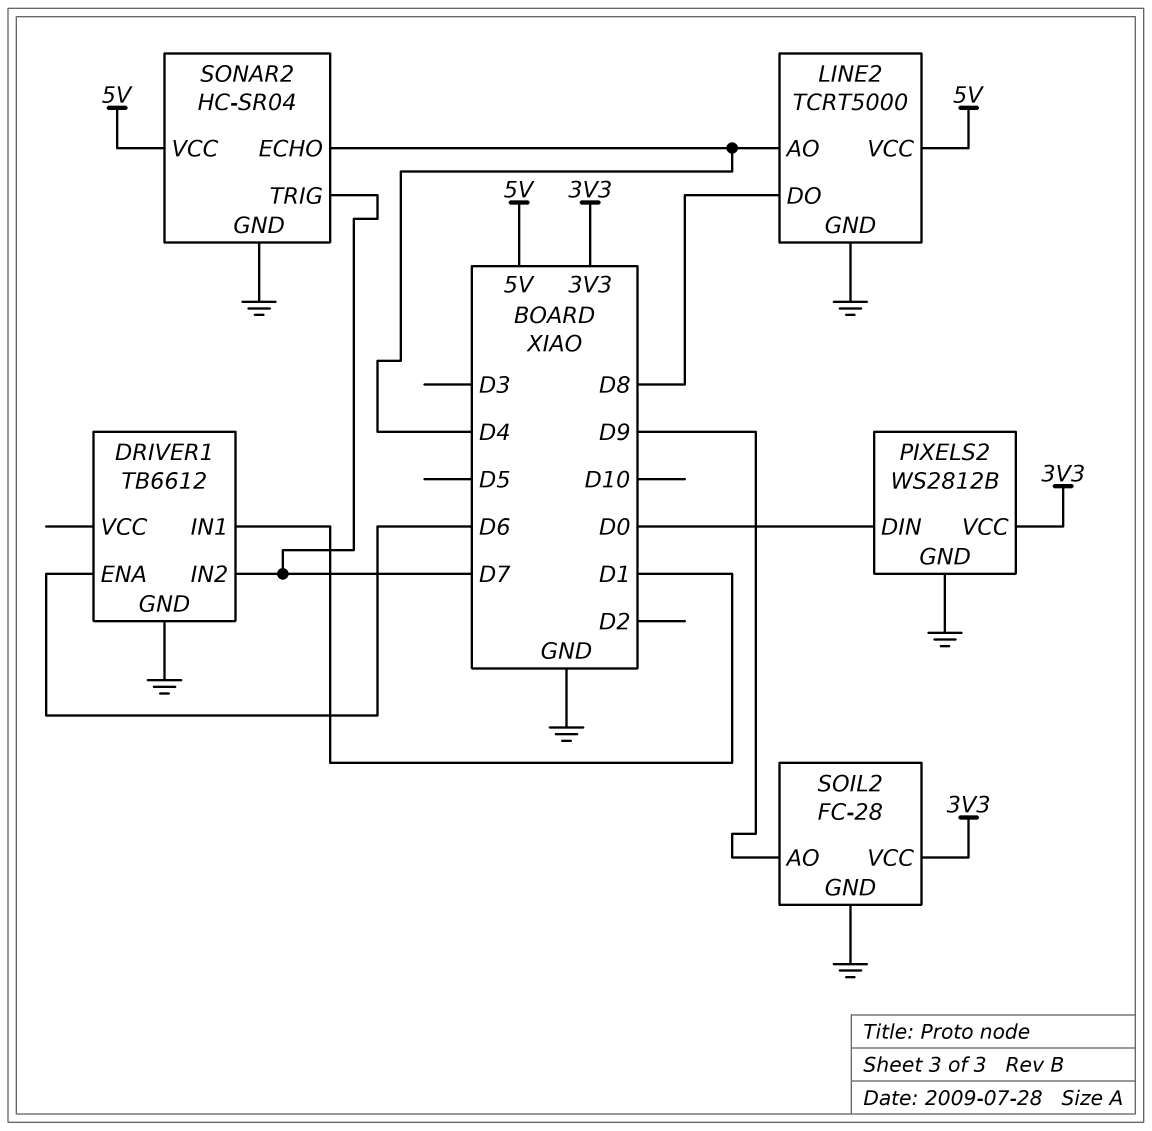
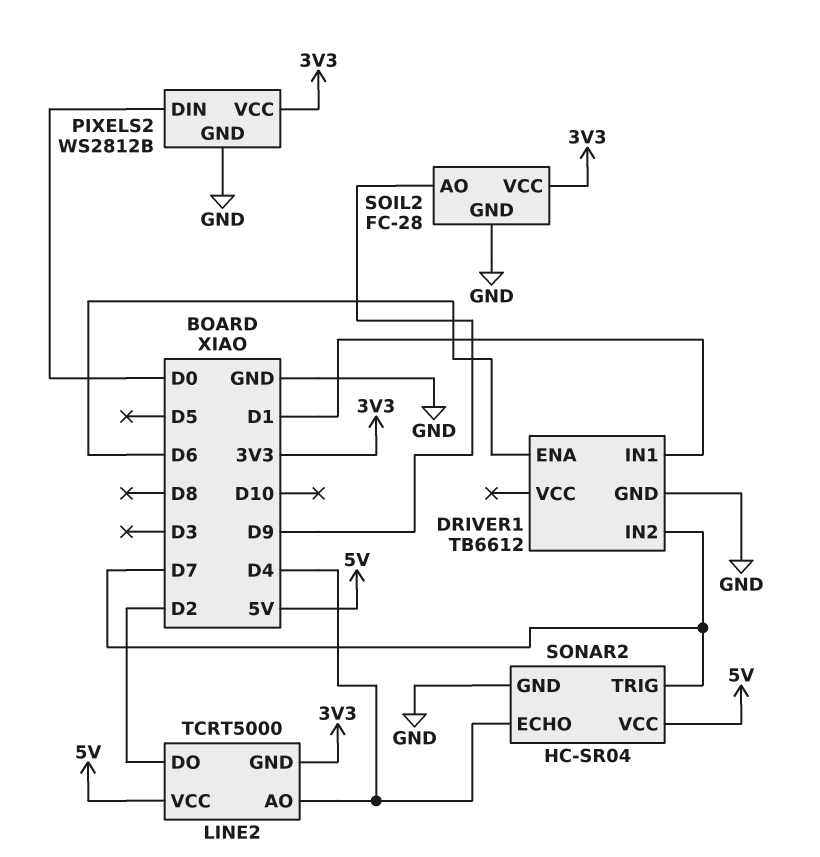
LINE2 pin DO: D8 -> D2
LINE2 pin GND: GND -> 3V3

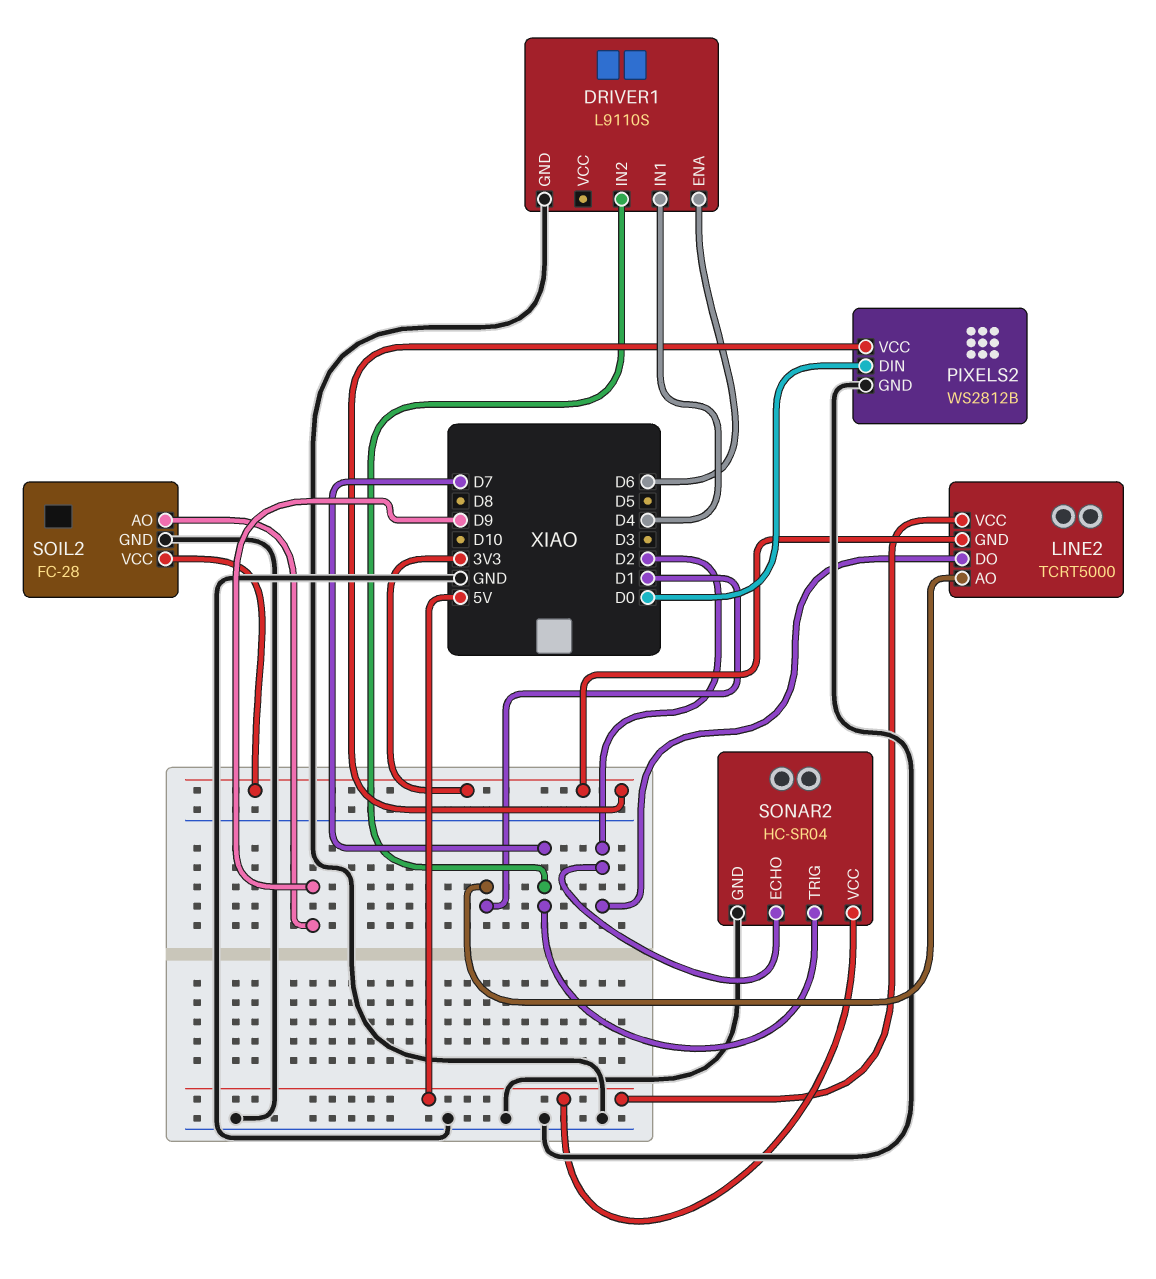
DRIVER1: TB6612 -> L9110S
DRIVER1 pin IN1: D1 -> D4
LINE2 pin AO: D4 -> D1
SONAR2 pin ECHO: D4 -> D2

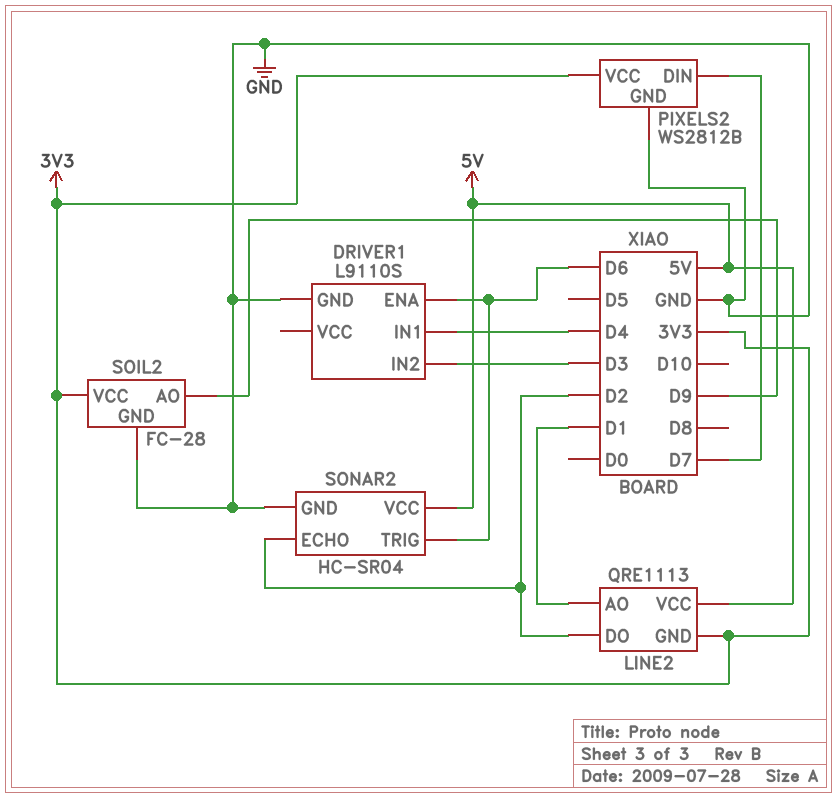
DRIVER1 pin IN2: D7 -> D3
LINE2: TCRT5000 -> QRE1113
PIXELS2 pin DIN: D0 -> D7
SONAR2 pin TRIG: D7 -> D6

